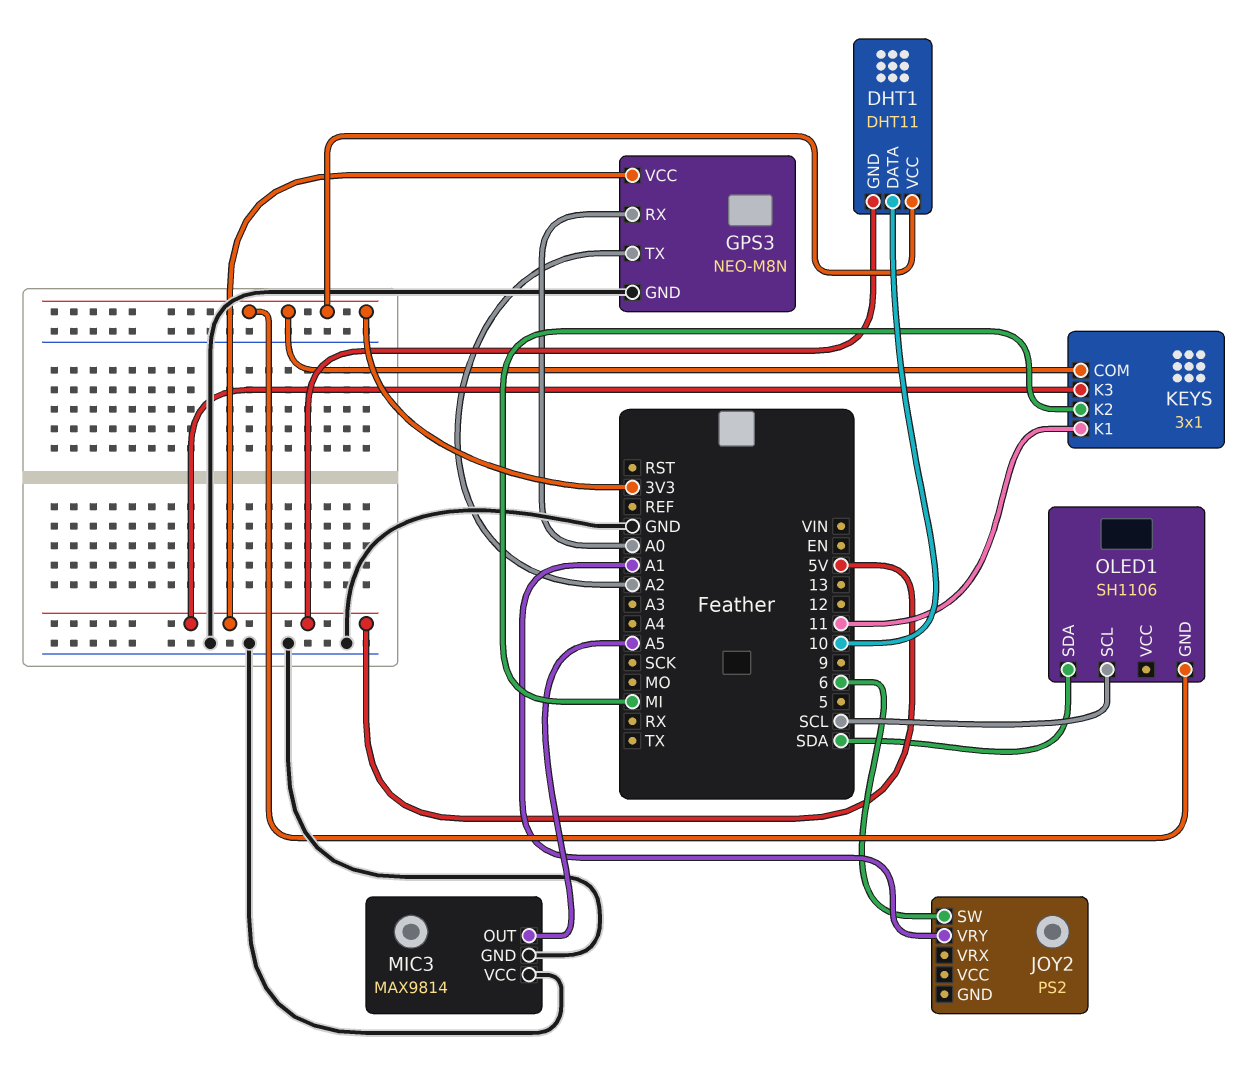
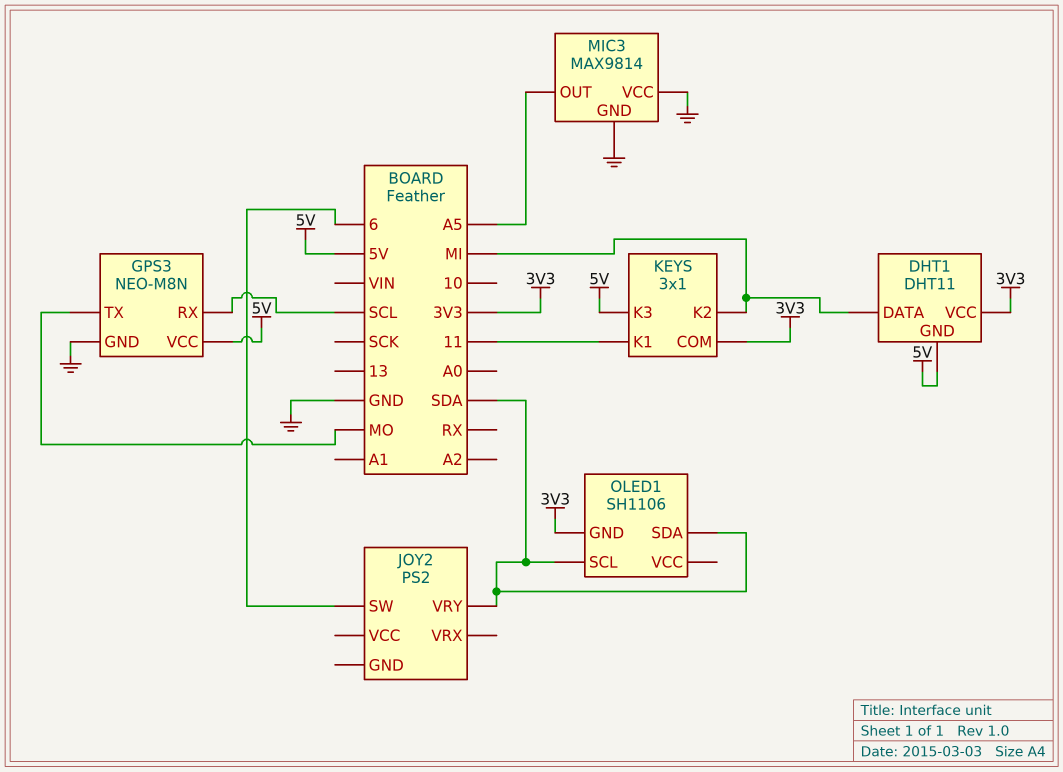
DHT1 pin DATA: 10 -> MI
GPS3 pin RX: A0 -> SCL
GPS3 pin TX: A2 -> MO
JOY2 pin VRY: A1 -> SDA
OLED1 pin SCL: SCL -> SDA

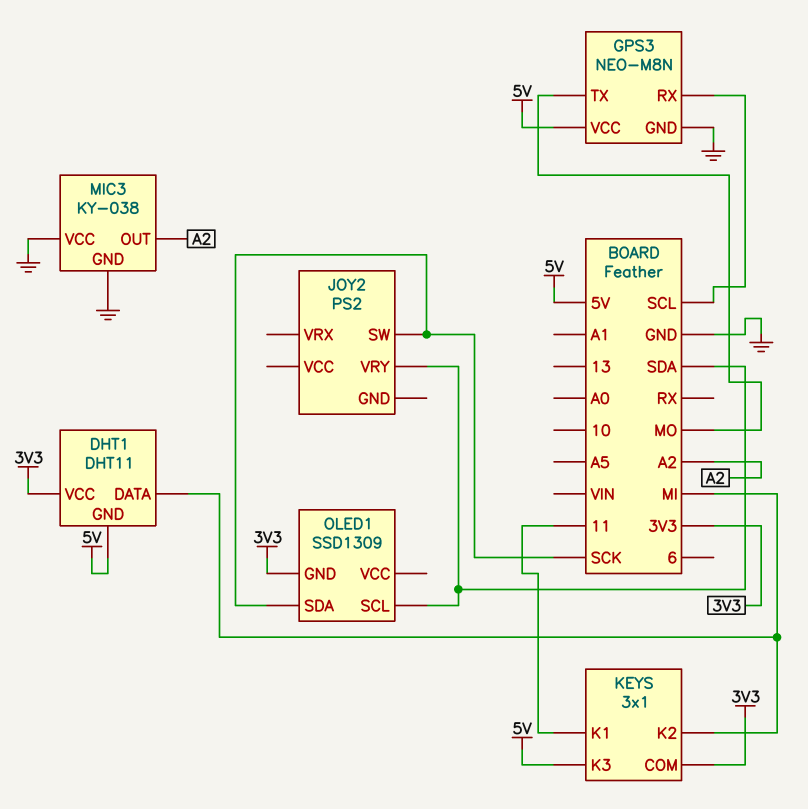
JOY2 pin SW: 6 -> SCK
MIC3: MAX9814 -> KY-038
MIC3 pin OUT: A5 -> A2
OLED1: SH1106 -> SSD1309
OLED1 pin SDA: SDA -> SCK

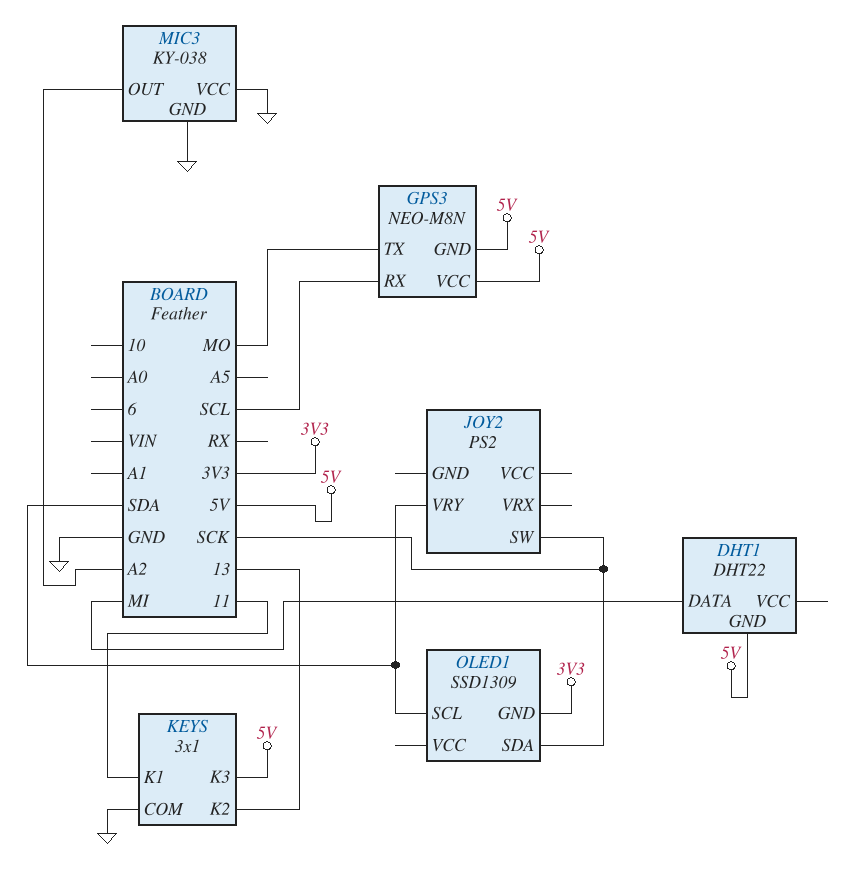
DHT1: DHT11 -> DHT22
DHT1 pin VCC: 3V3 -> none
GPS3 pin GND: GND -> 5V
KEYS pin COM: 3V3 -> GND
KEYS pin K2: MI -> 13

